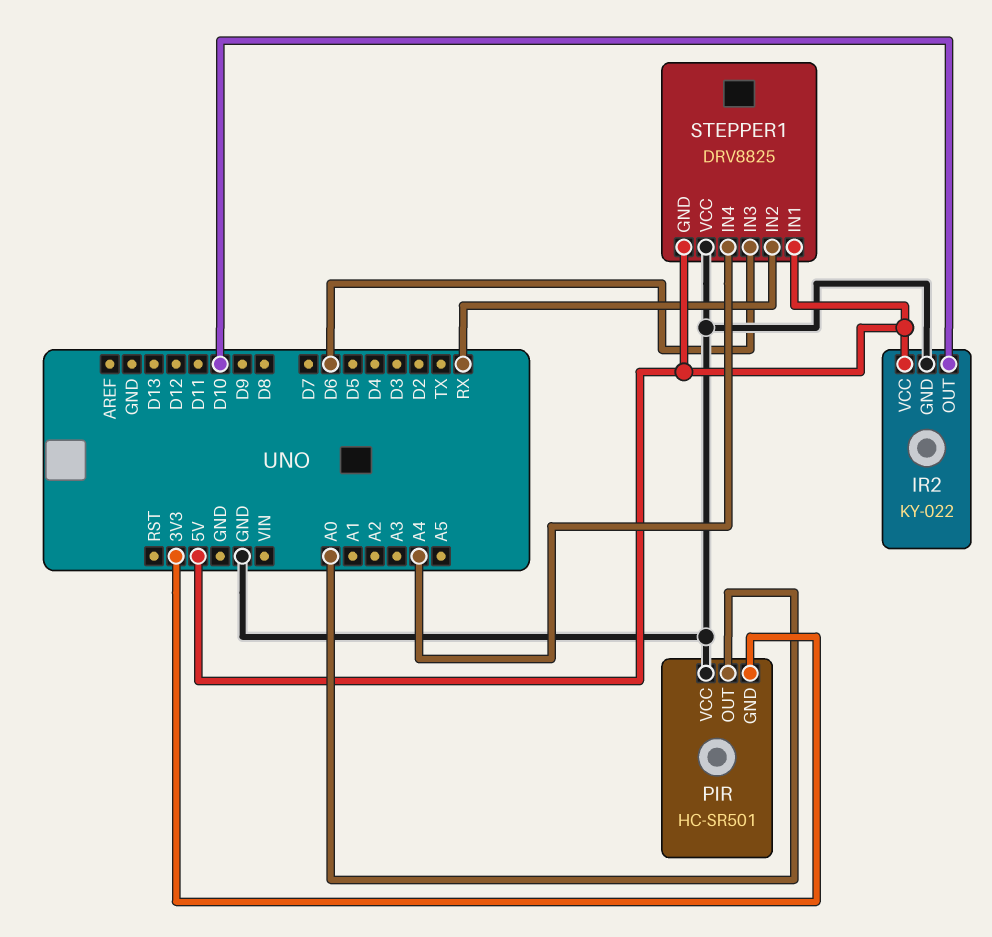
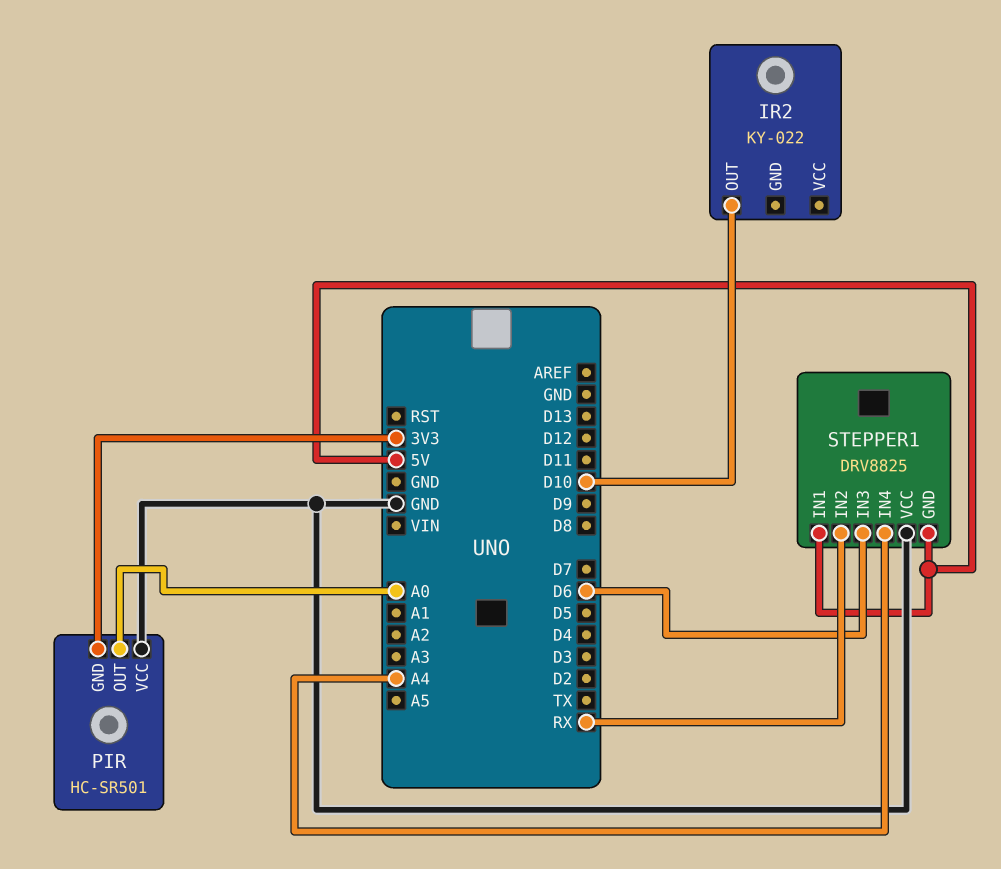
IR2 pin GND: GND -> none
IR2 pin VCC: 5V -> none

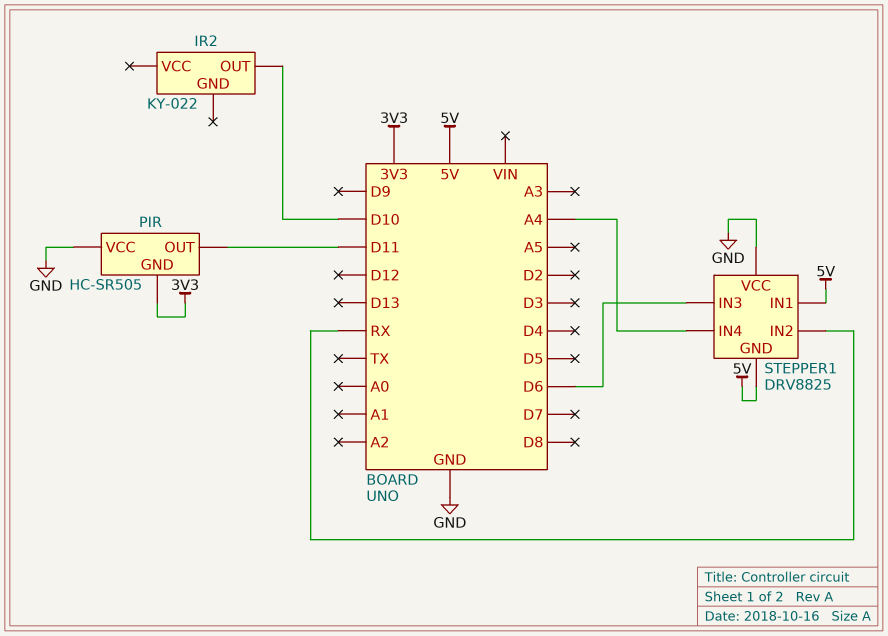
PIR: HC-SR501 -> HC-SR505
PIR pin OUT: A0 -> D11

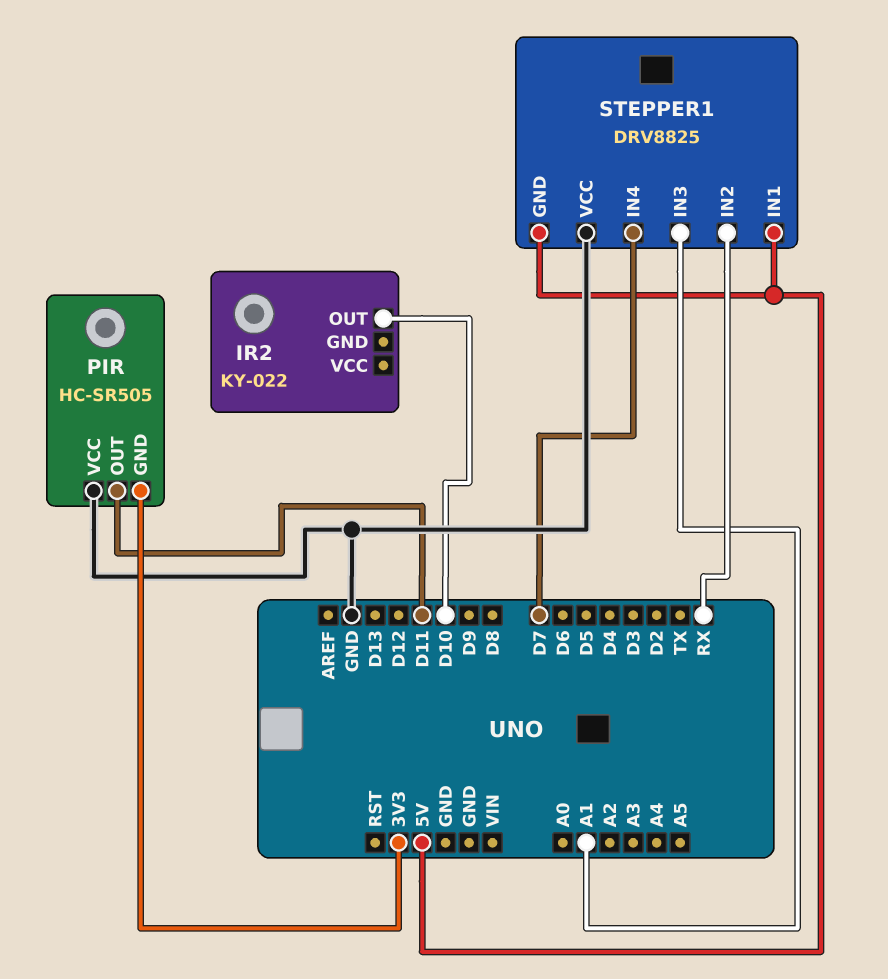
STEPPER1 pin IN3: D6 -> A1
STEPPER1 pin IN4: A4 -> D7

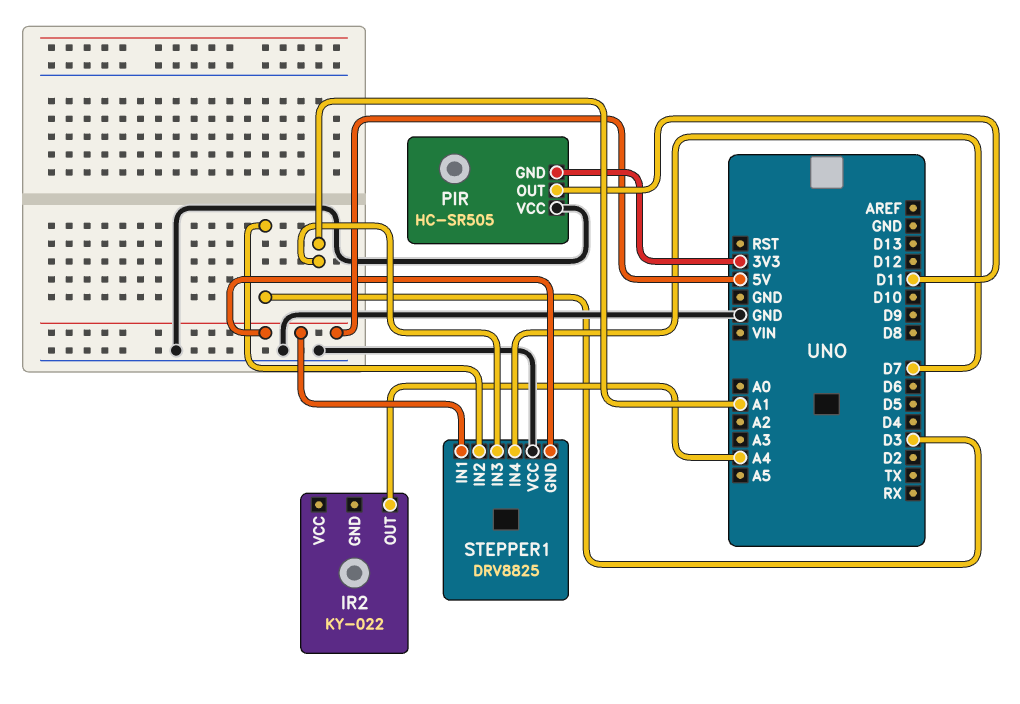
IR2 pin OUT: D10 -> A4
STEPPER1 pin IN2: RX -> D3

